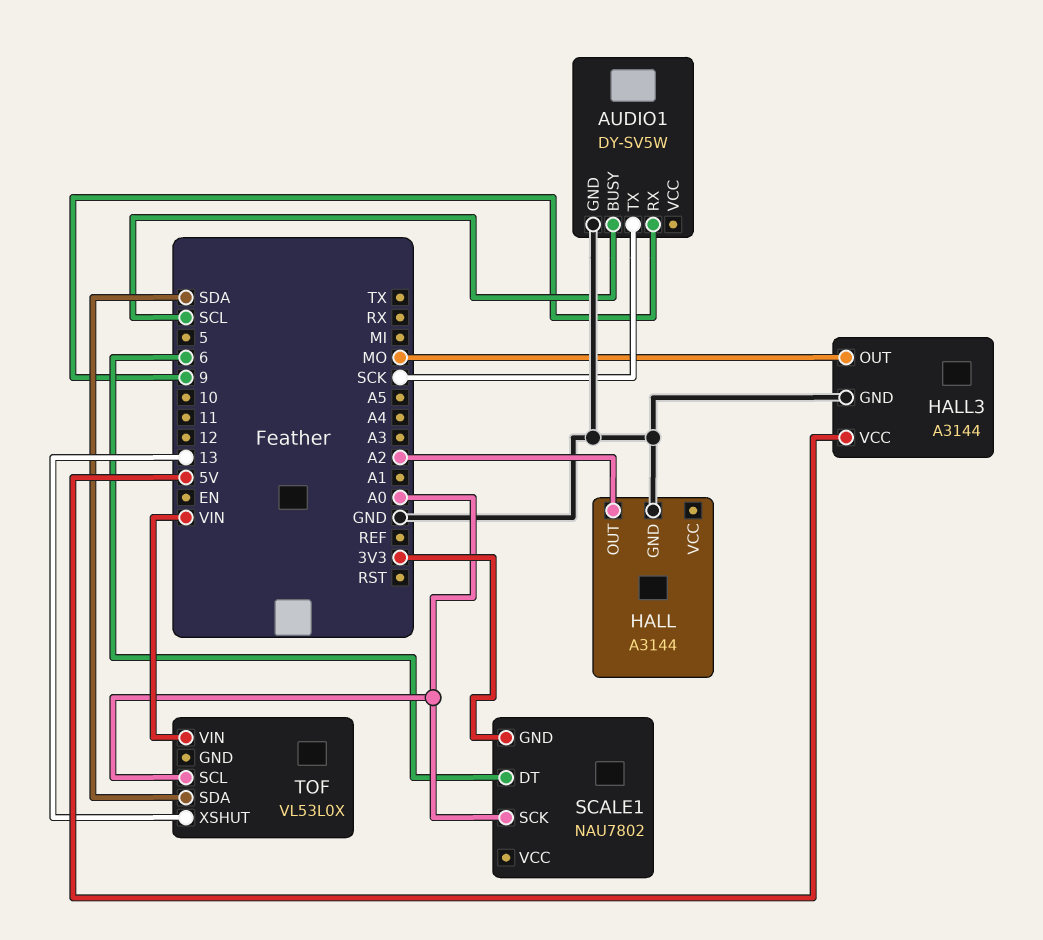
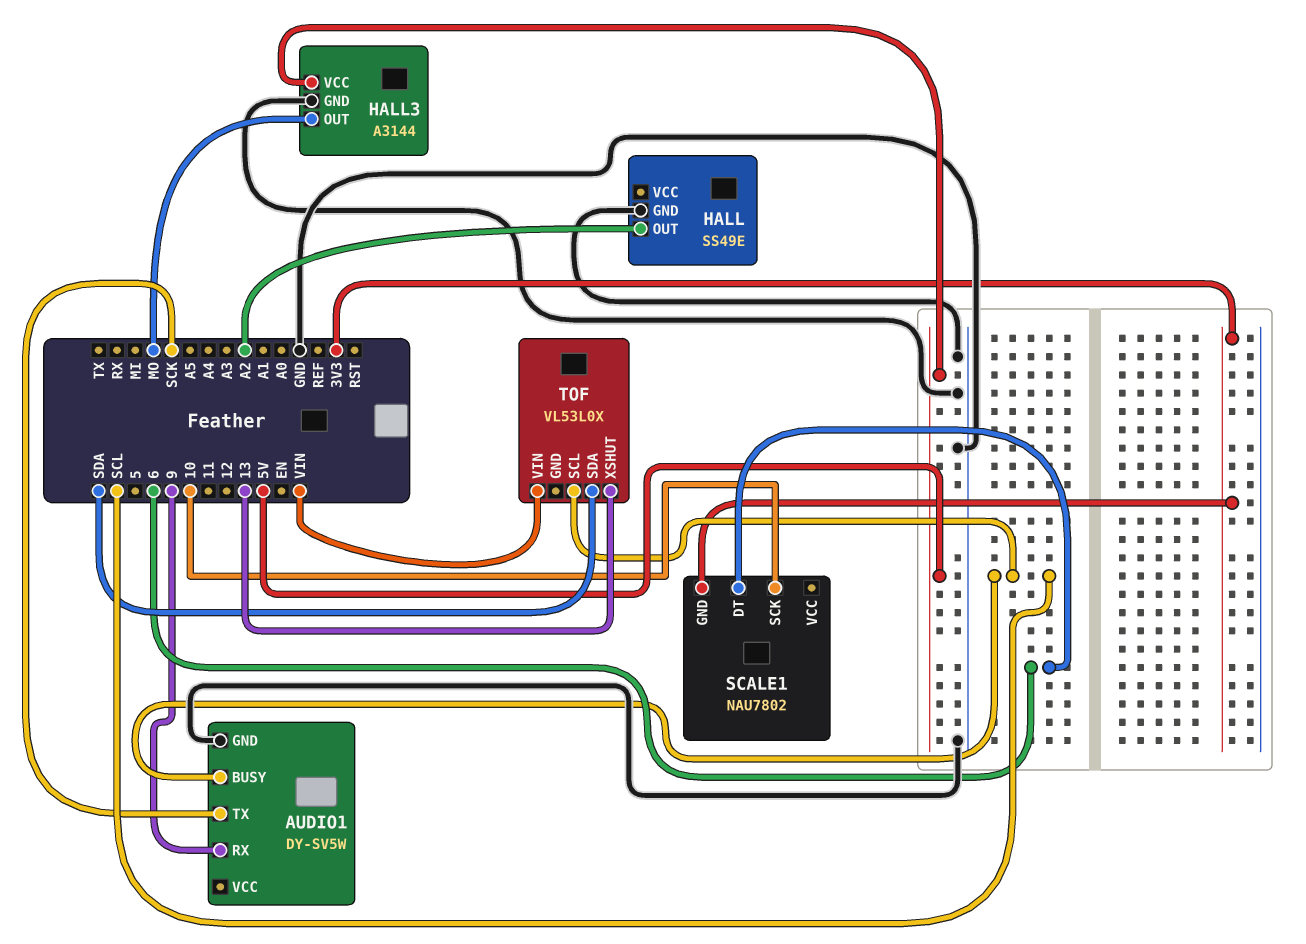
HALL: A3144 -> SS49E
SCALE1 pin SCK: A0 -> 10
TOF pin SCL: A0 -> SCL

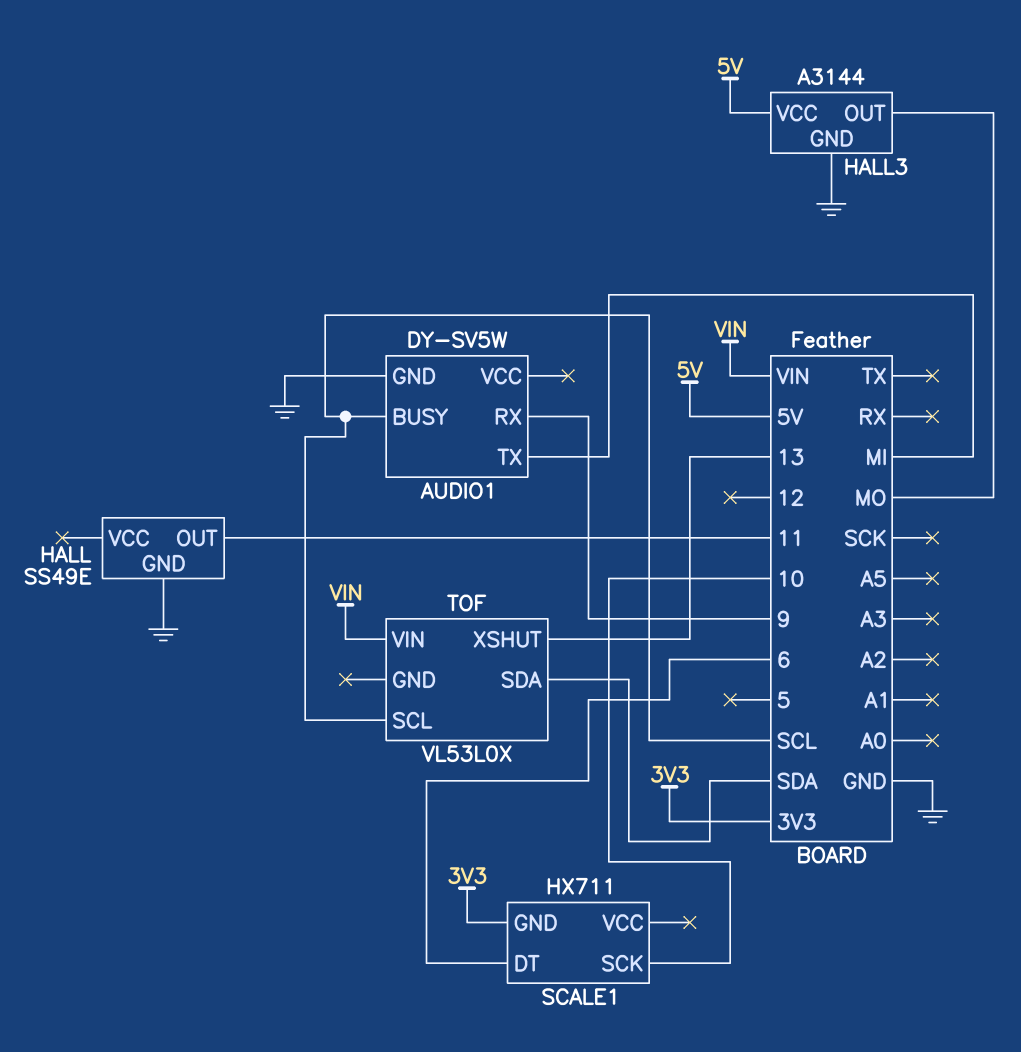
AUDIO1 pin TX: SCK -> MI
HALL pin OUT: A2 -> 11
SCALE1: NAU7802 -> HX711

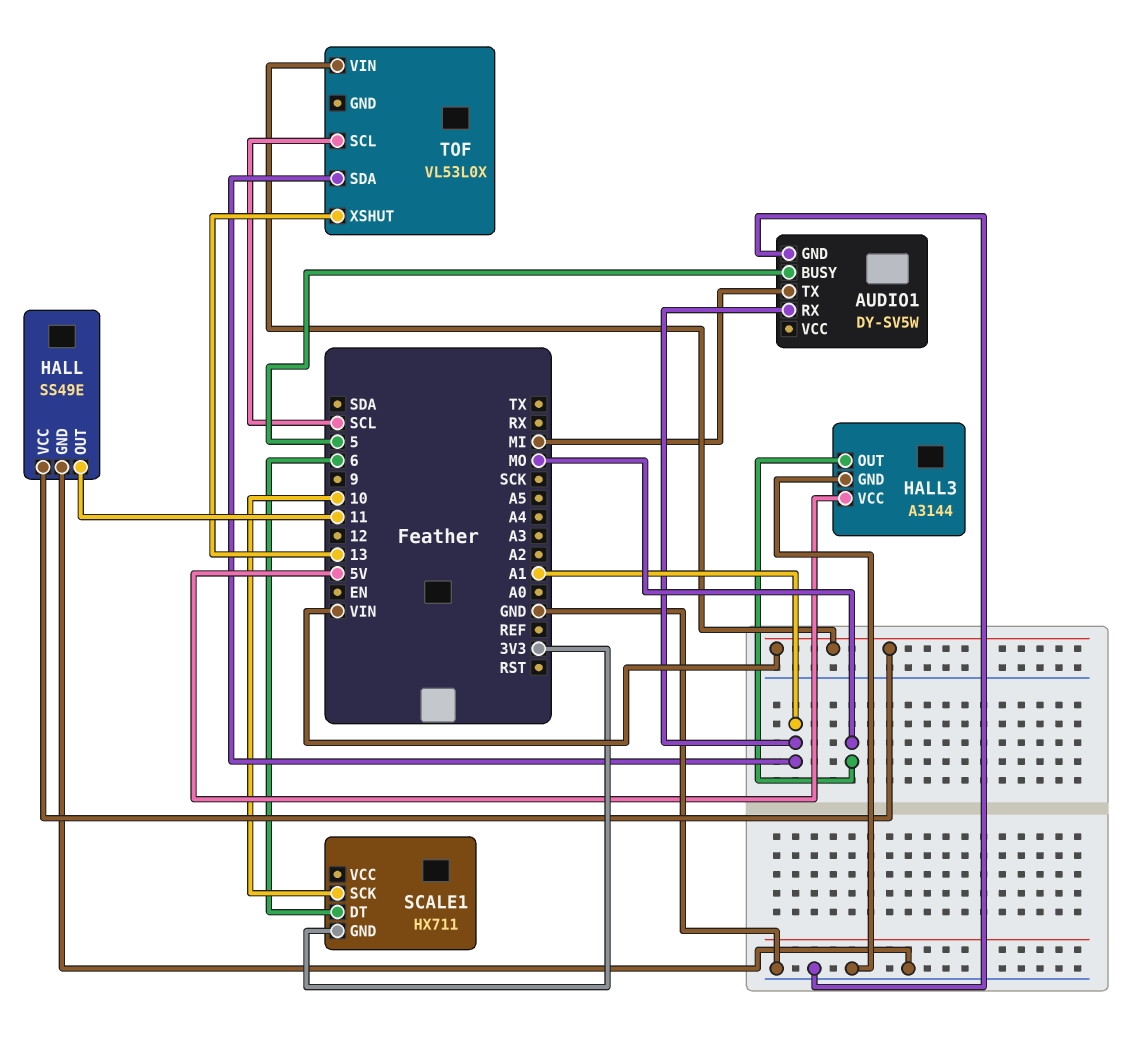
AUDIO1 pin BUSY: SCL -> 5
AUDIO1 pin RX: 9 -> A1
HALL pin VCC: none -> VIN
TOF pin SDA: SDA -> A1

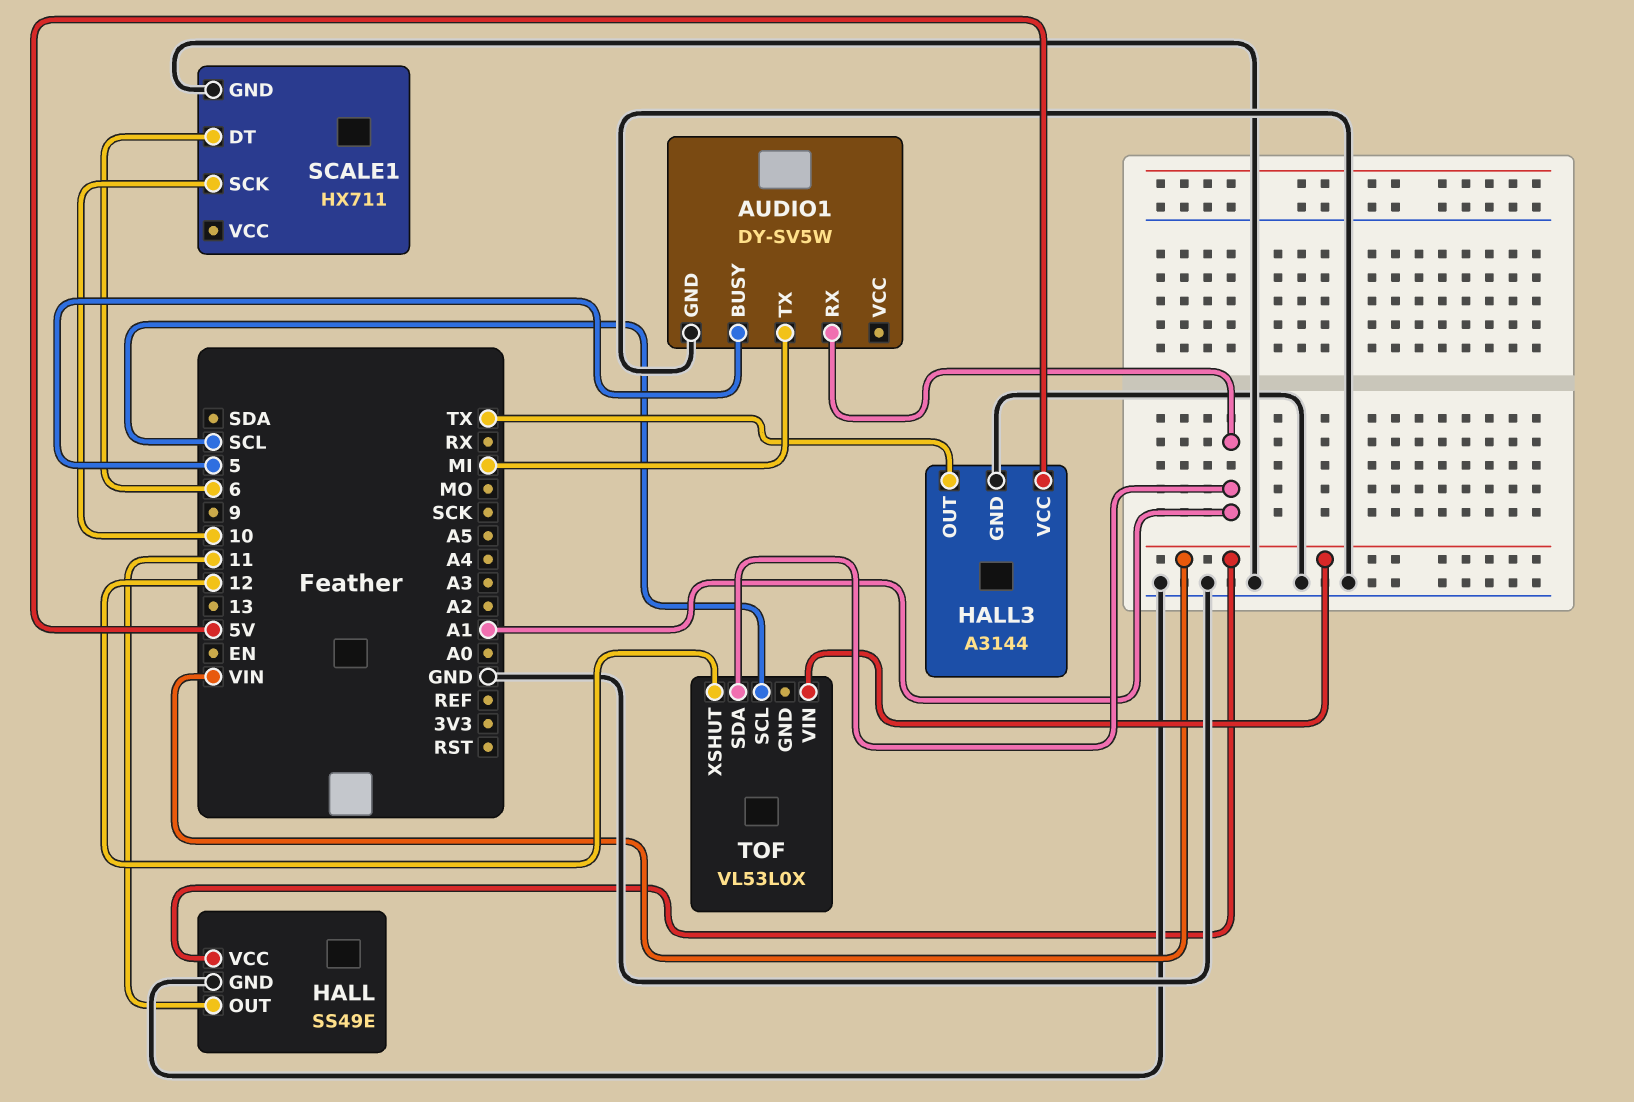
HALL3 pin OUT: MO -> TX
SCALE1 pin GND: 3V3 -> GND
TOF pin XSHUT: 13 -> 12

